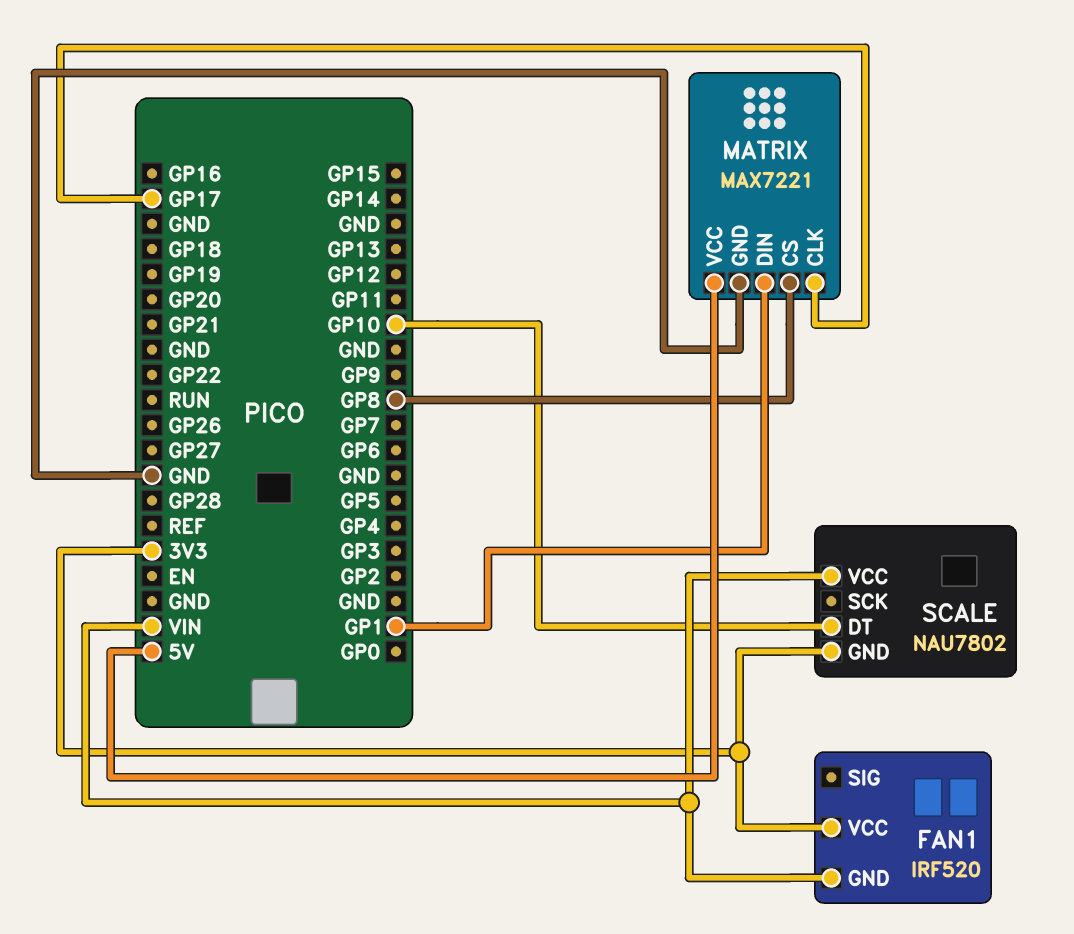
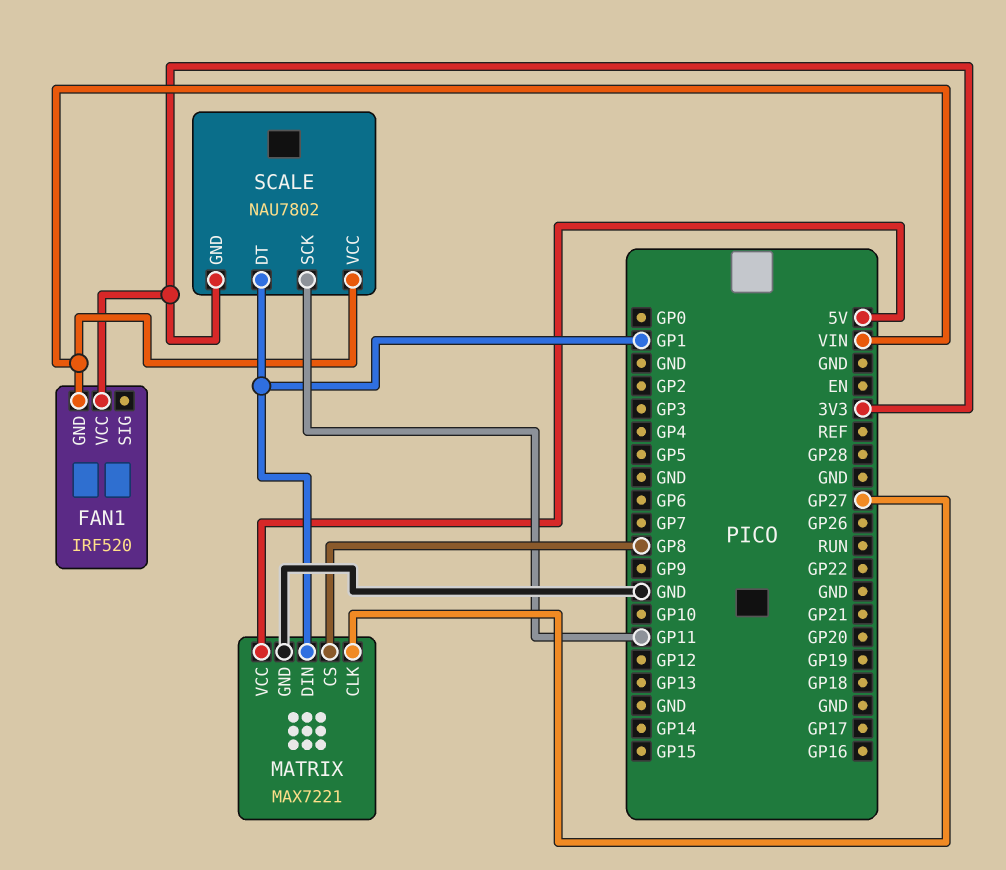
MATRIX pin CLK: GP17 -> GP27
SCALE pin DT: GP10 -> GP1
SCALE pin SCK: none -> GP11

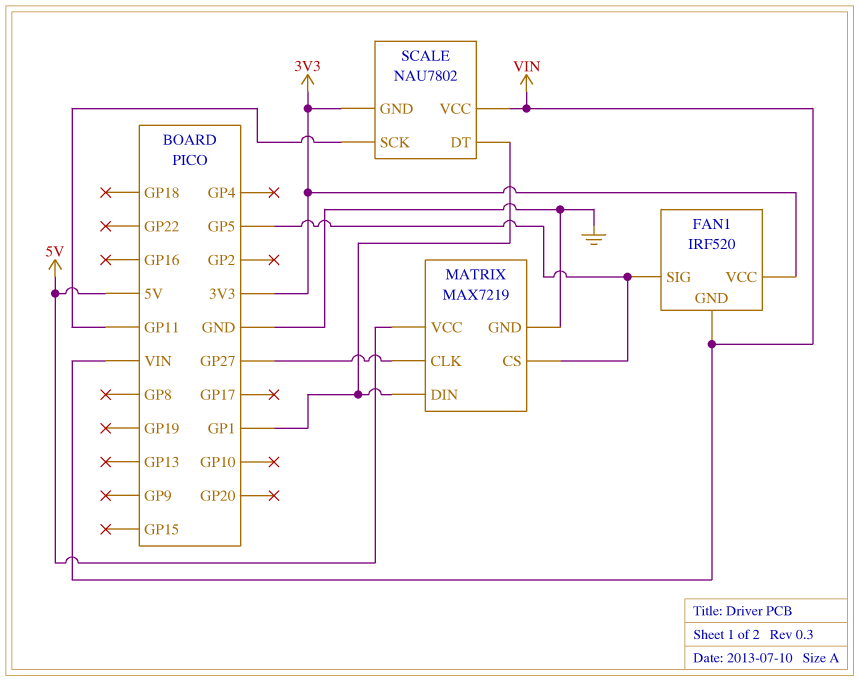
FAN1 pin SIG: none -> GP5
MATRIX: MAX7221 -> MAX7219
MATRIX pin CS: GP8 -> GP5

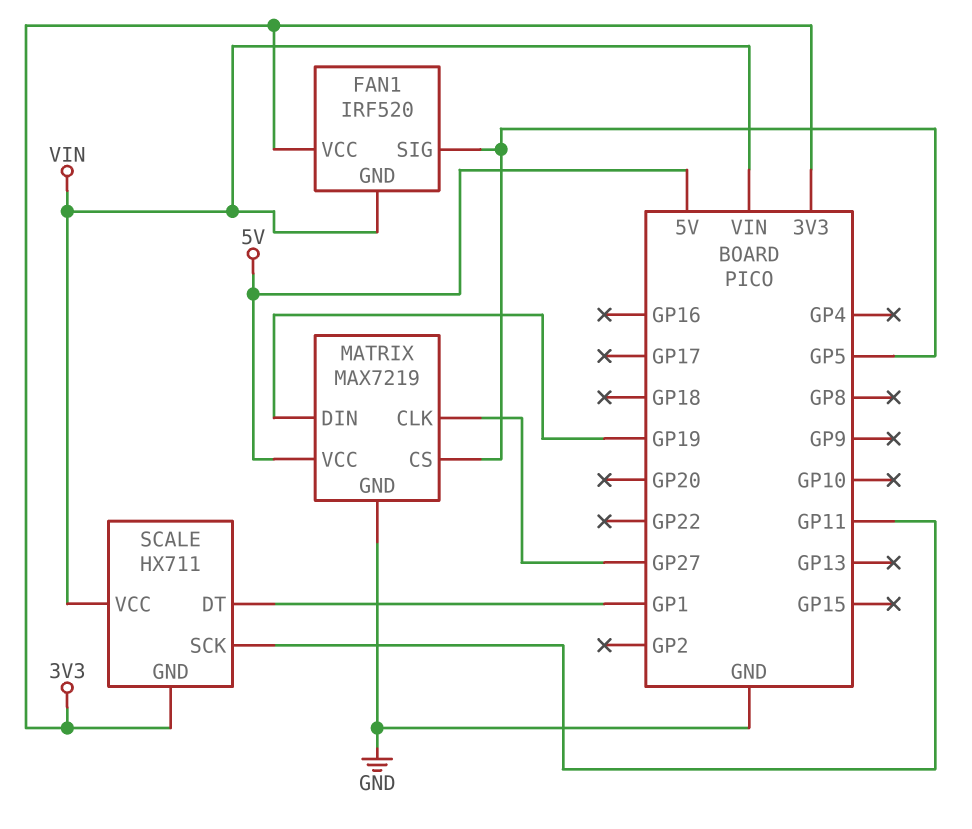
MATRIX pin DIN: GP1 -> GP19
SCALE: NAU7802 -> HX711

